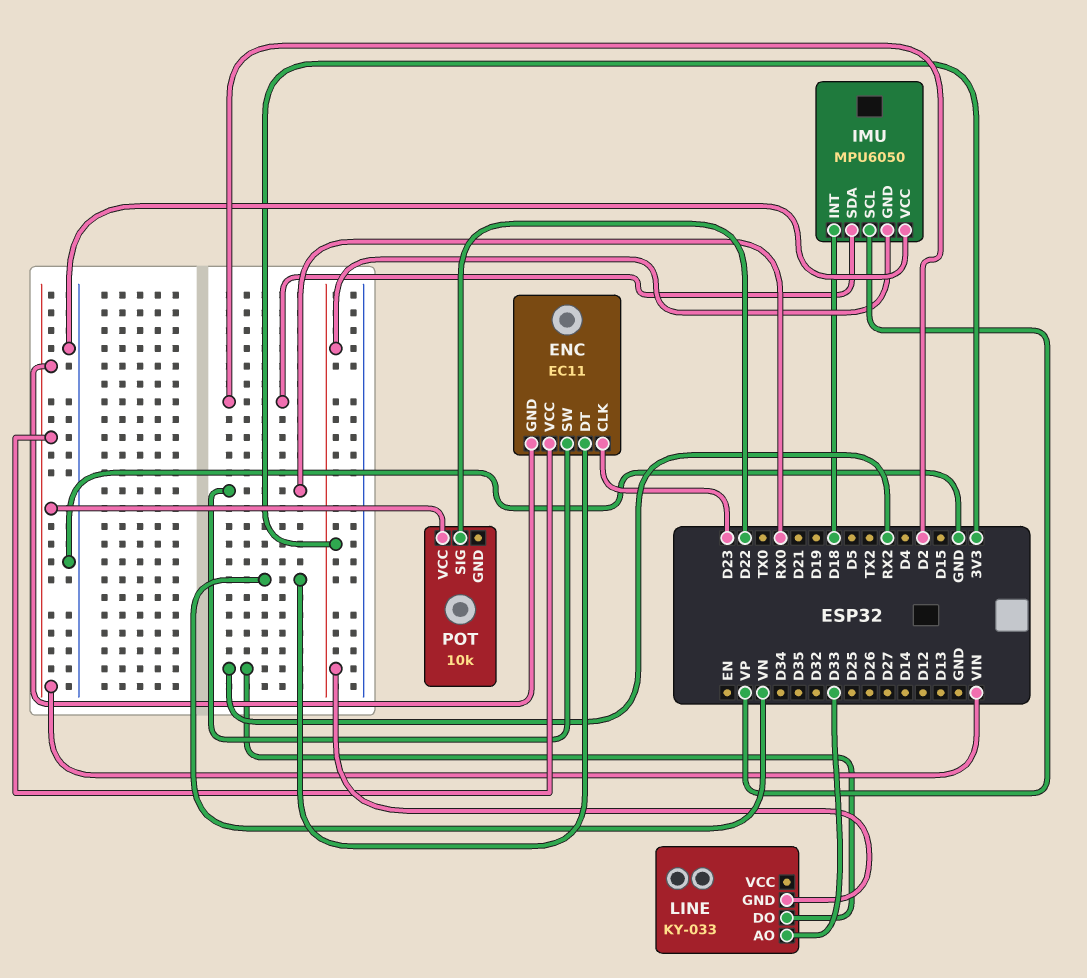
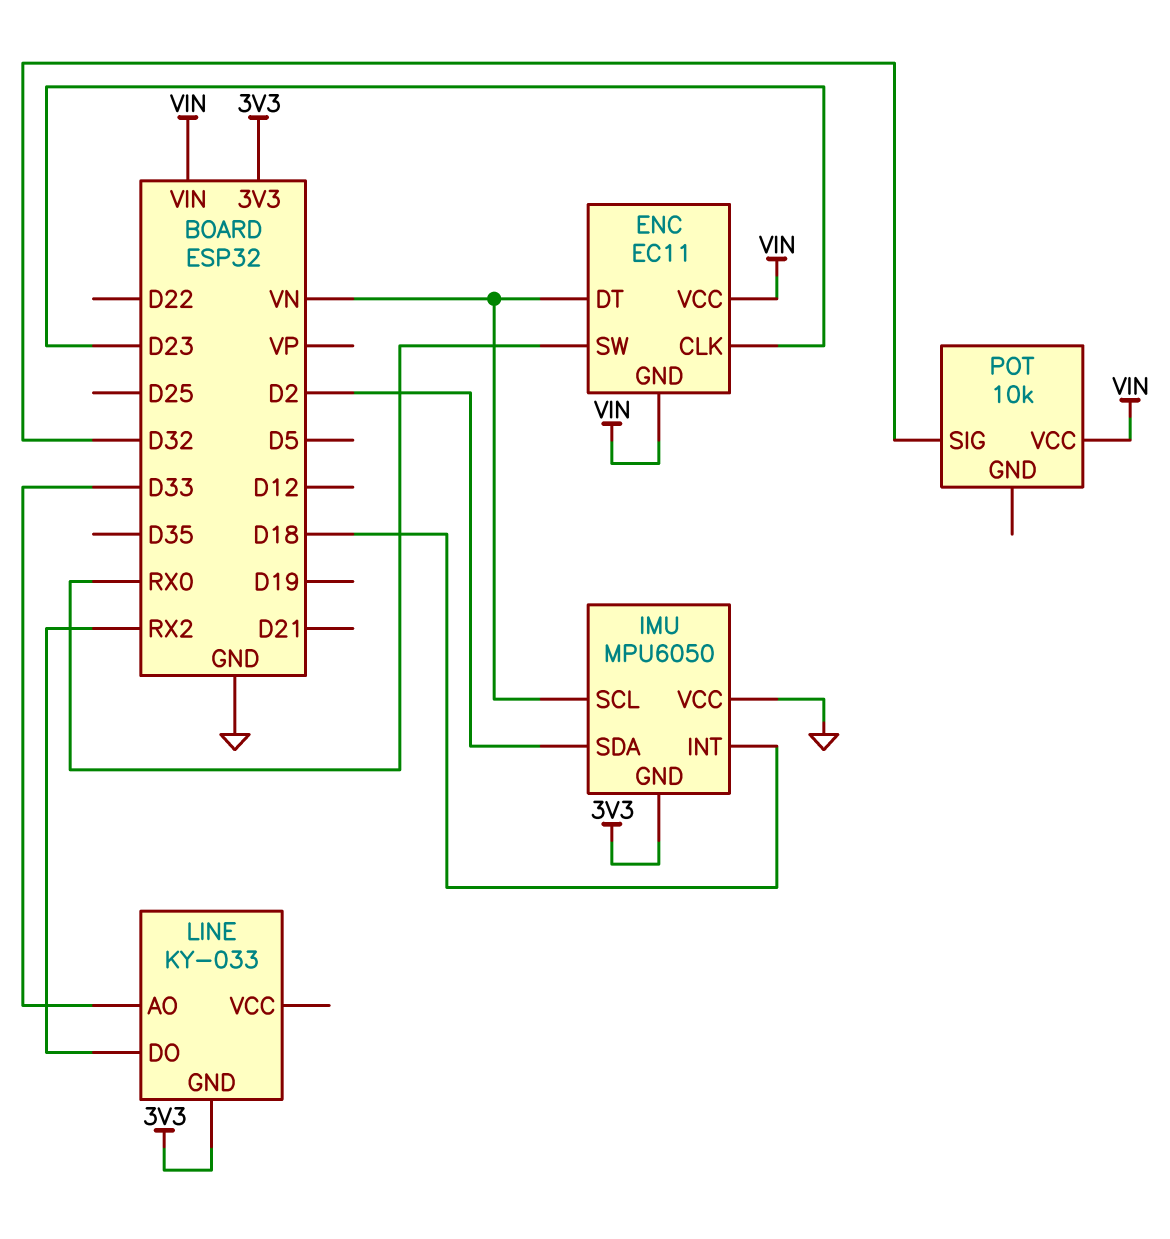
IMU pin SCL: VP -> VN
POT pin SIG: D22 -> D32

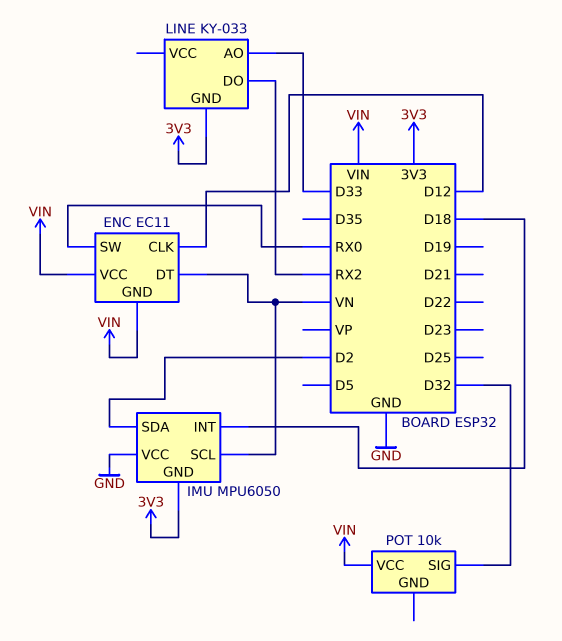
ENC pin CLK: D23 -> D12

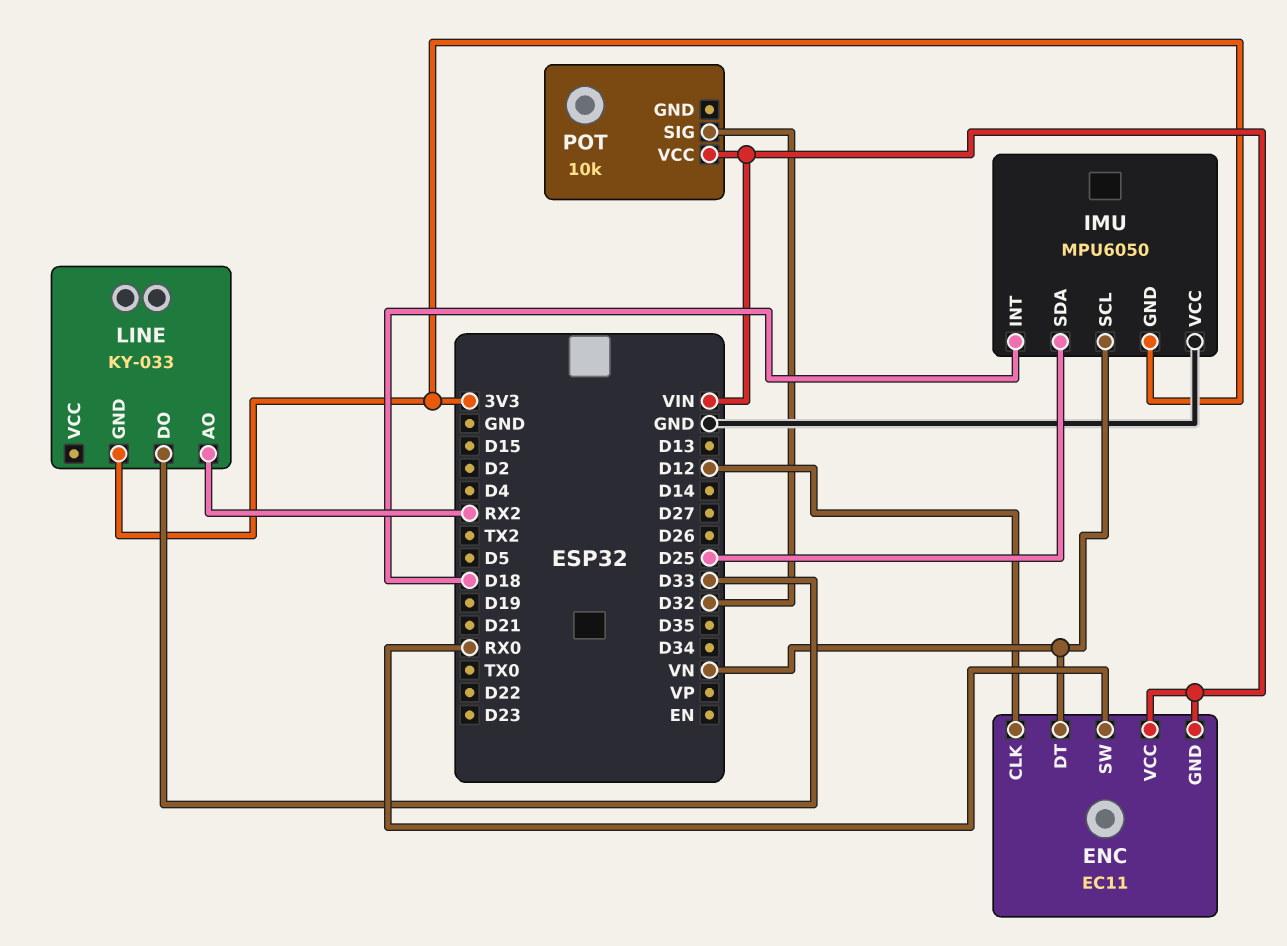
IMU pin SDA: D2 -> D25
LINE pin AO: D33 -> RX2
LINE pin DO: RX2 -> D33

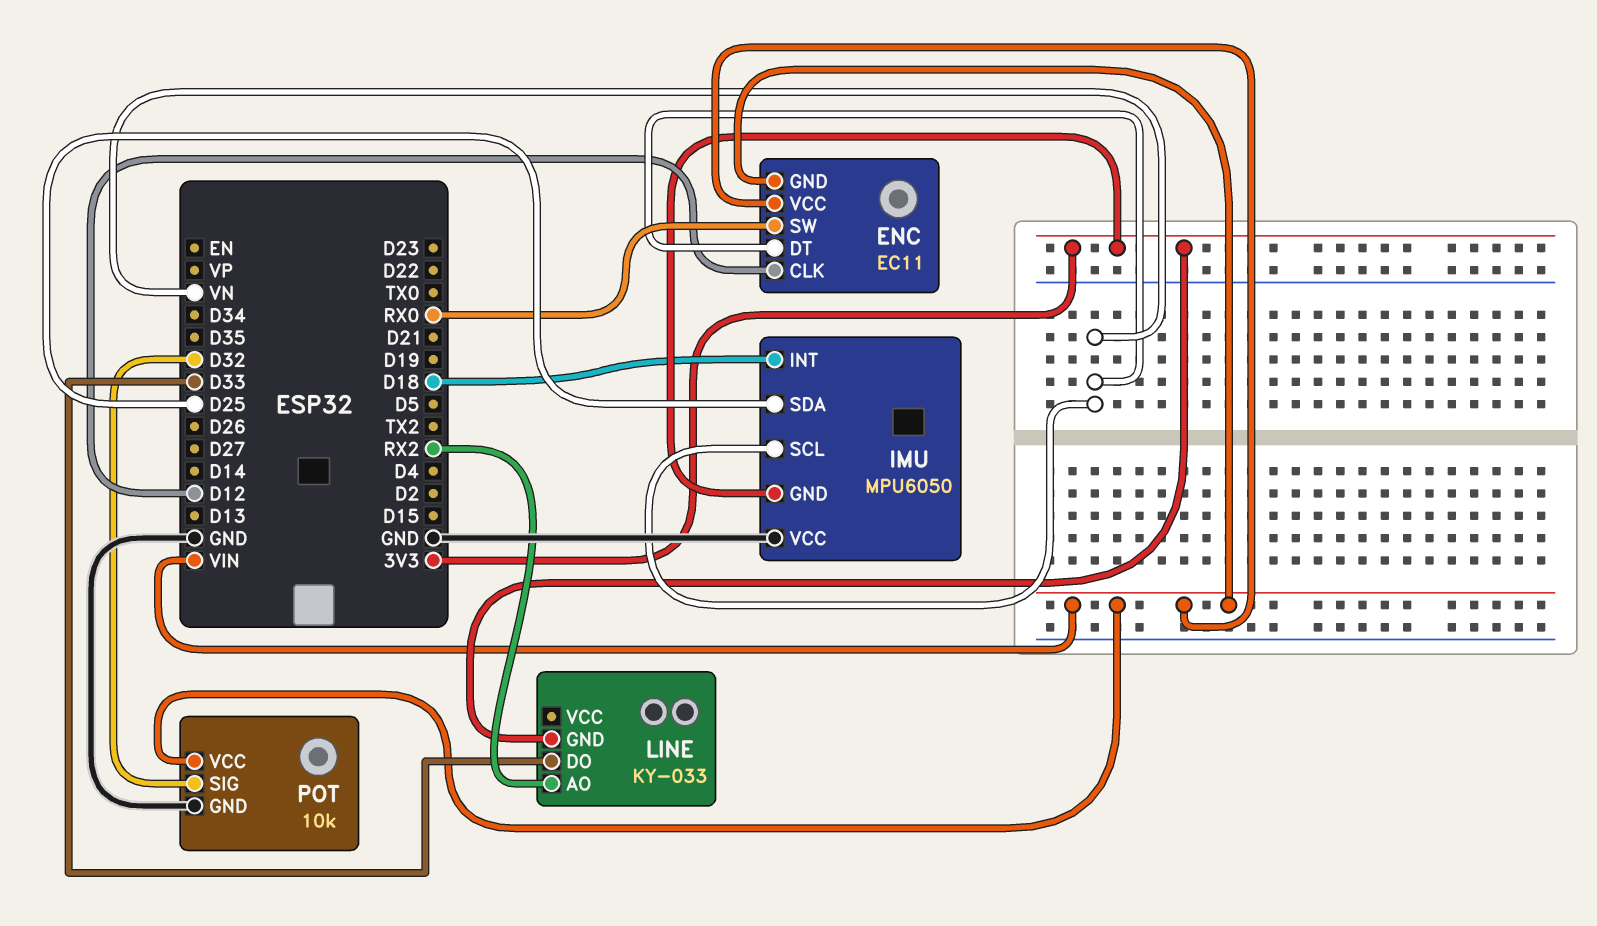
POT pin GND: none -> GND

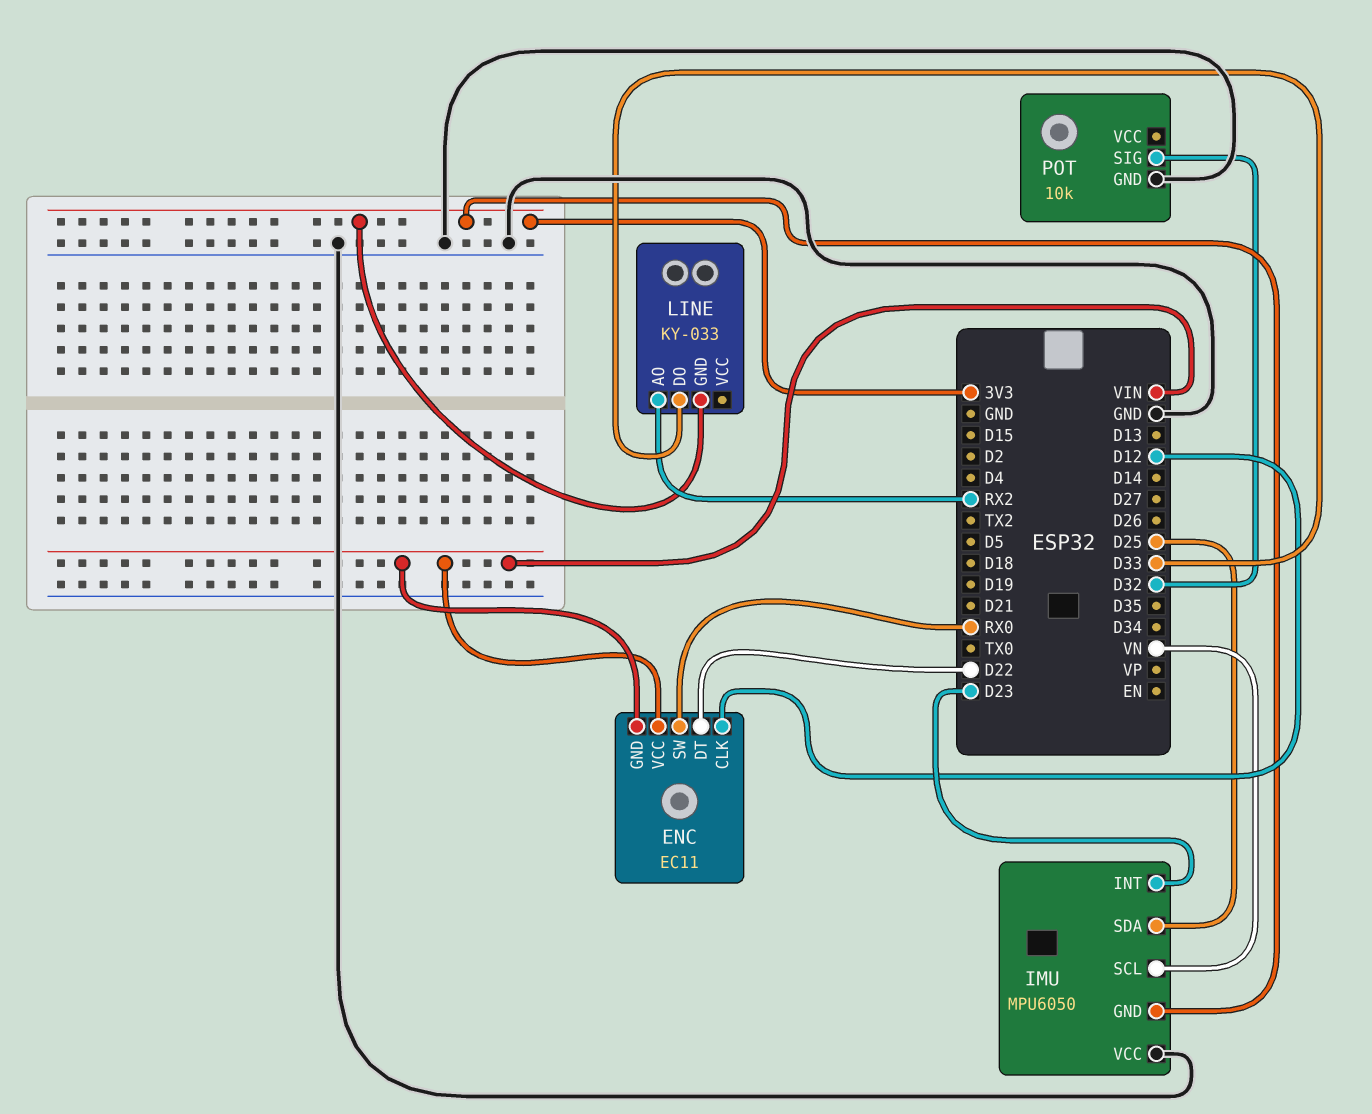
ENC pin DT: VN -> D22
IMU pin INT: D18 -> D23
POT pin VCC: VIN -> none

